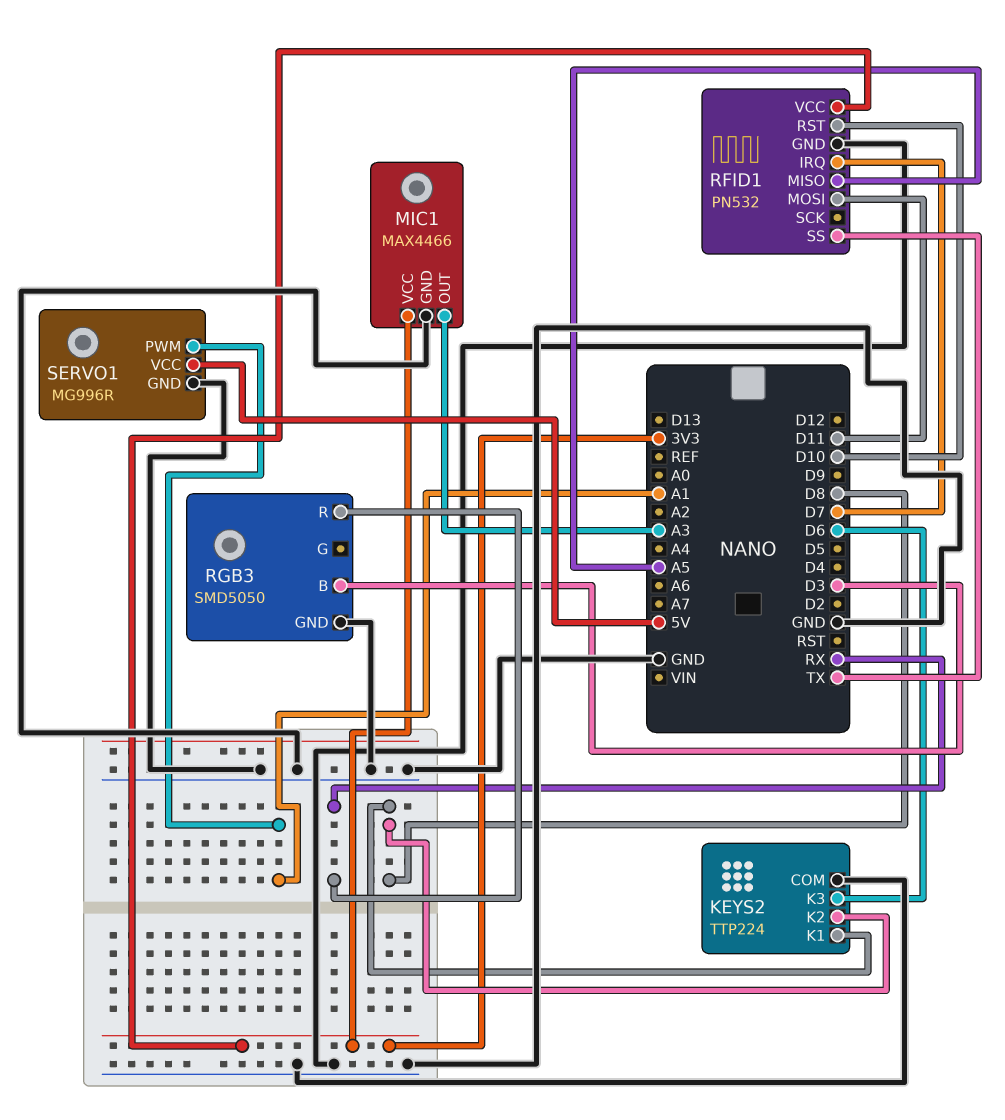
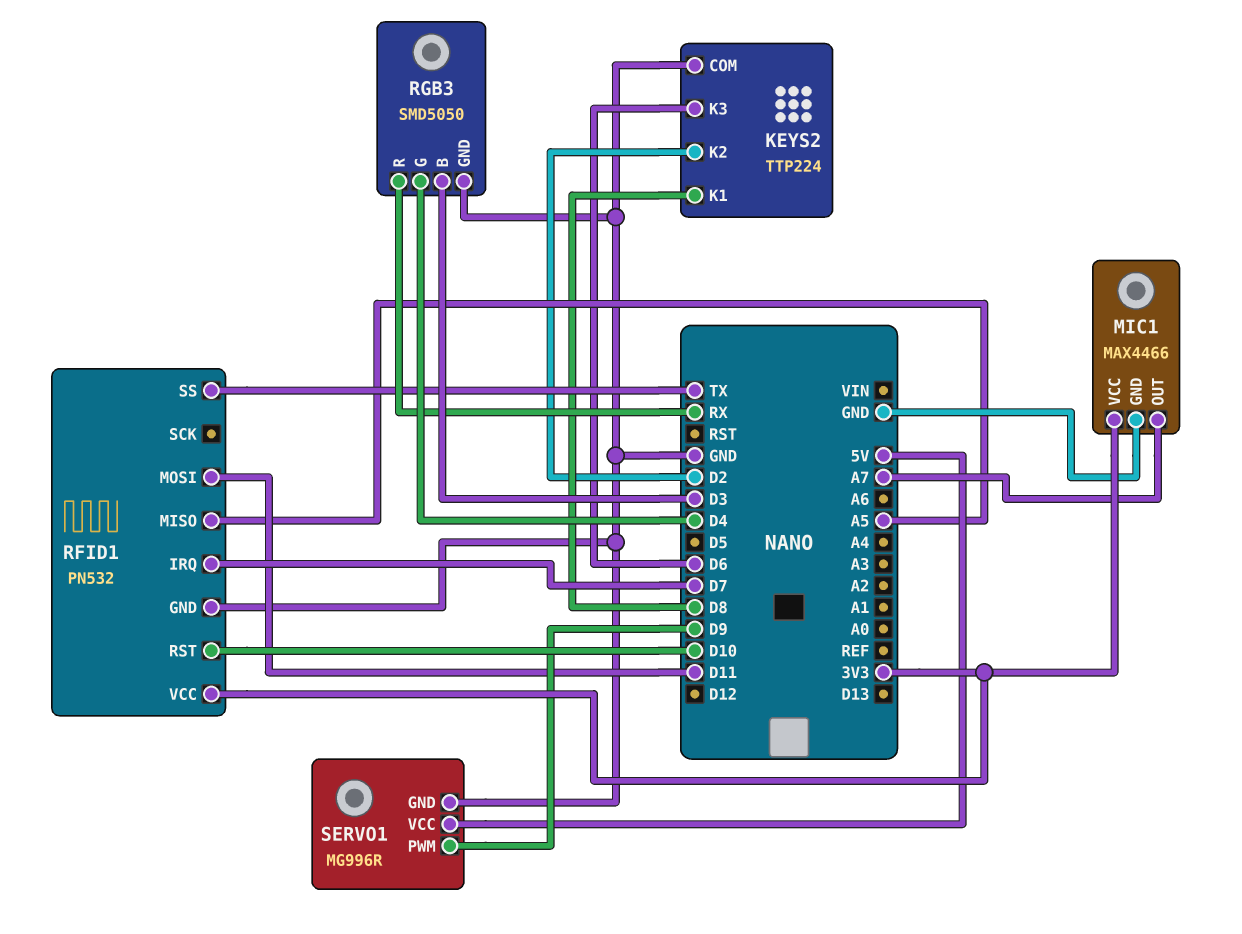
KEYS2 pin K2: D8 -> D2
MIC1 pin OUT: A3 -> A7
RGB3 pin G: none -> D4
SERVO1 pin PWM: A1 -> D9

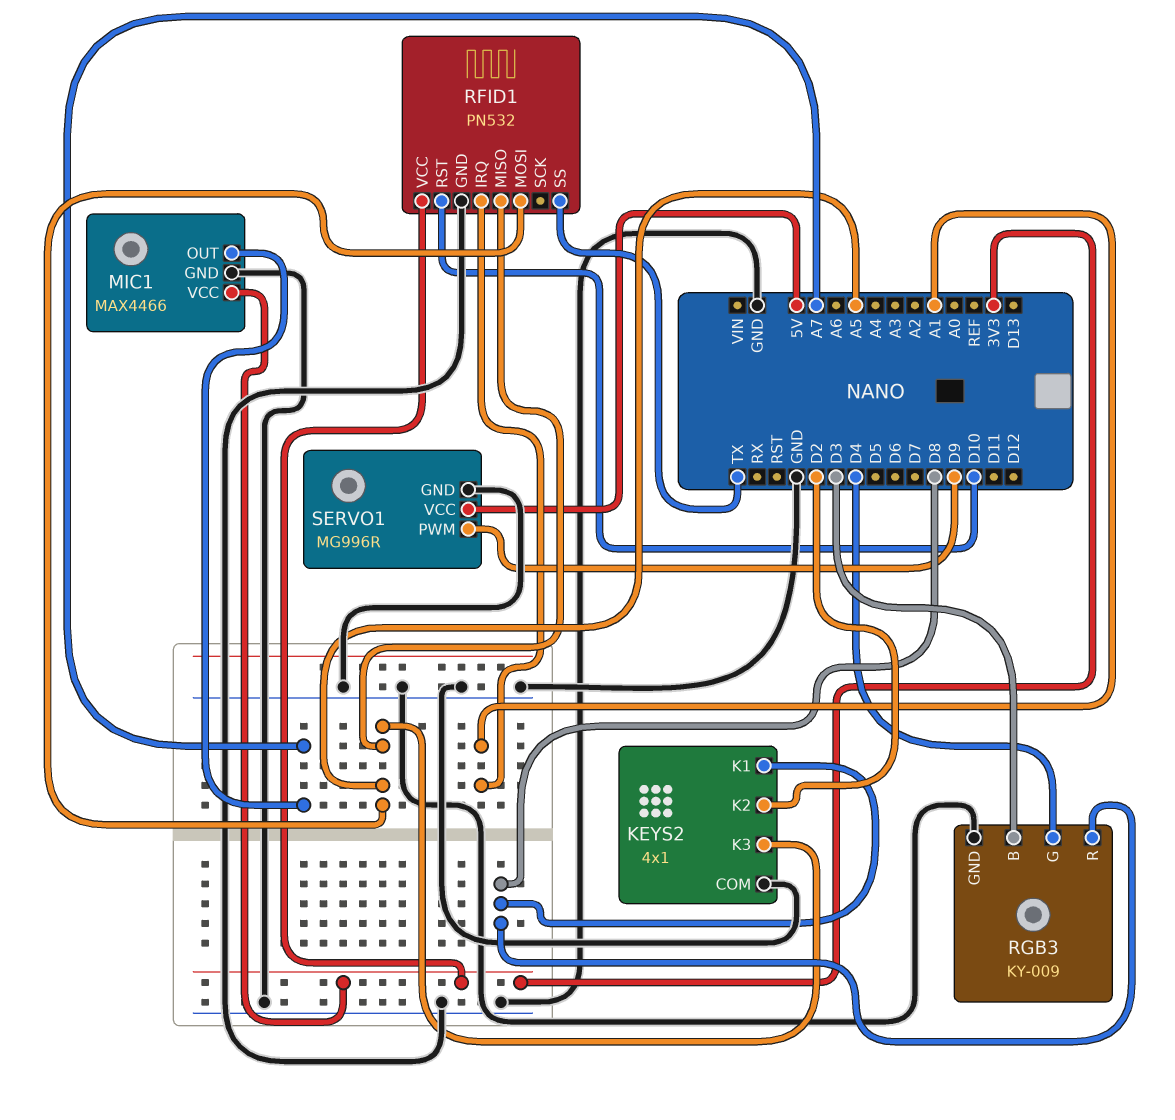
KEYS2: TTP224 -> 4x1
KEYS2 pin K3: D6 -> A5
RFID1 pin IRQ: D7 -> A1
RFID1 pin MOSI: D11 -> A5
RGB3: SMD5050 -> KY-009
RGB3 pin R: RX -> D8

